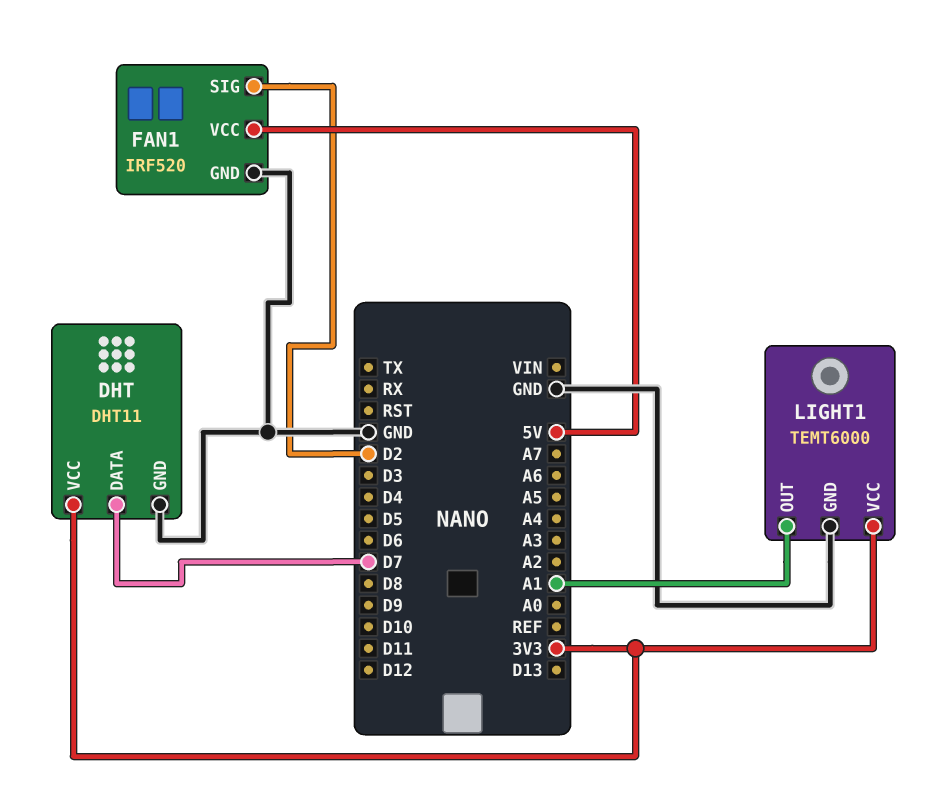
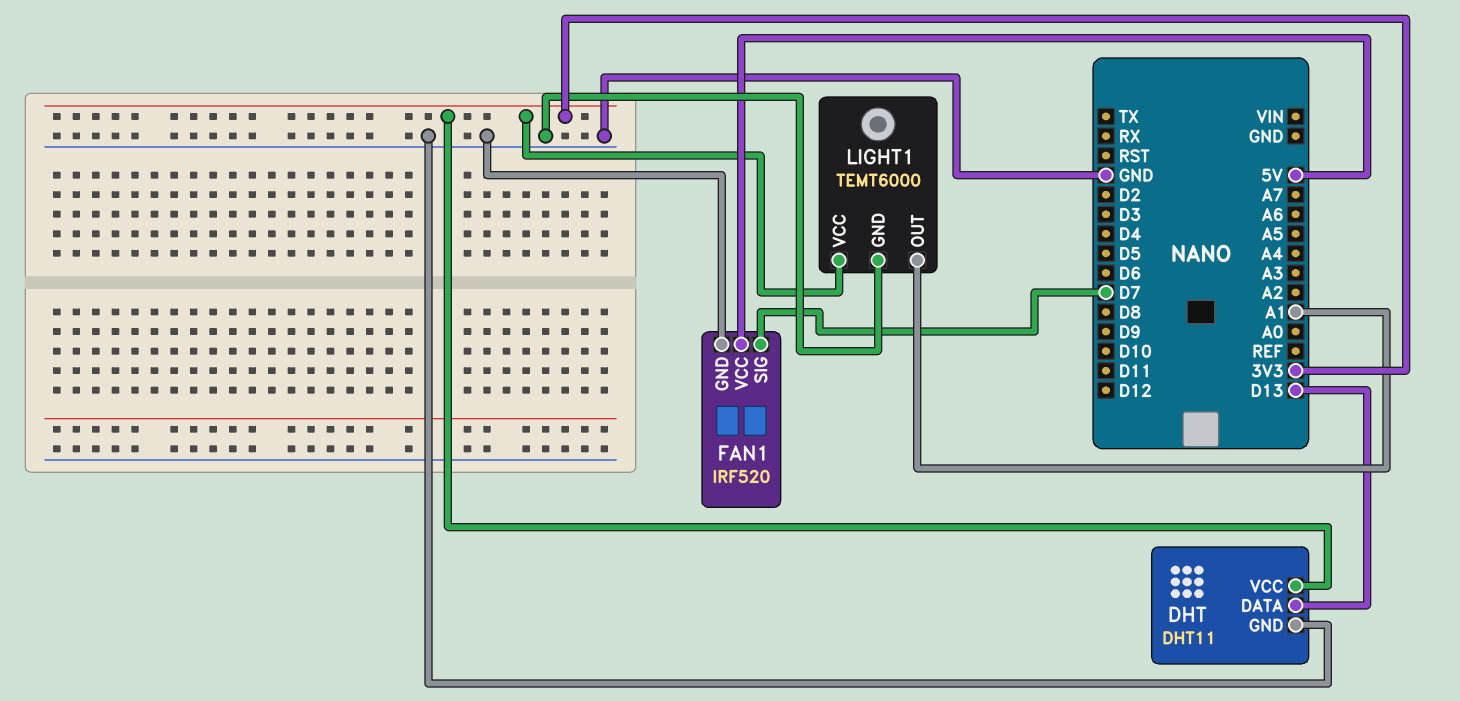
DHT pin DATA: D7 -> D13
FAN1 pin SIG: D2 -> D7

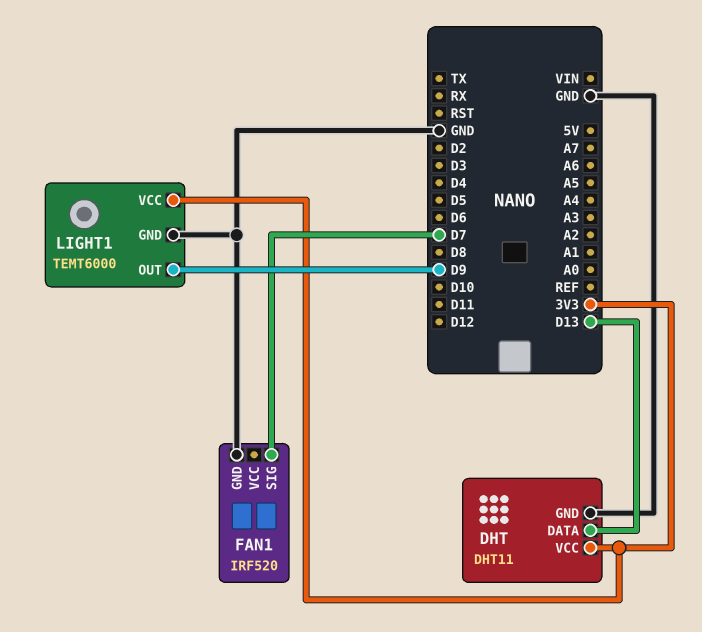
FAN1 pin VCC: 5V -> none
LIGHT1 pin OUT: A1 -> D9

